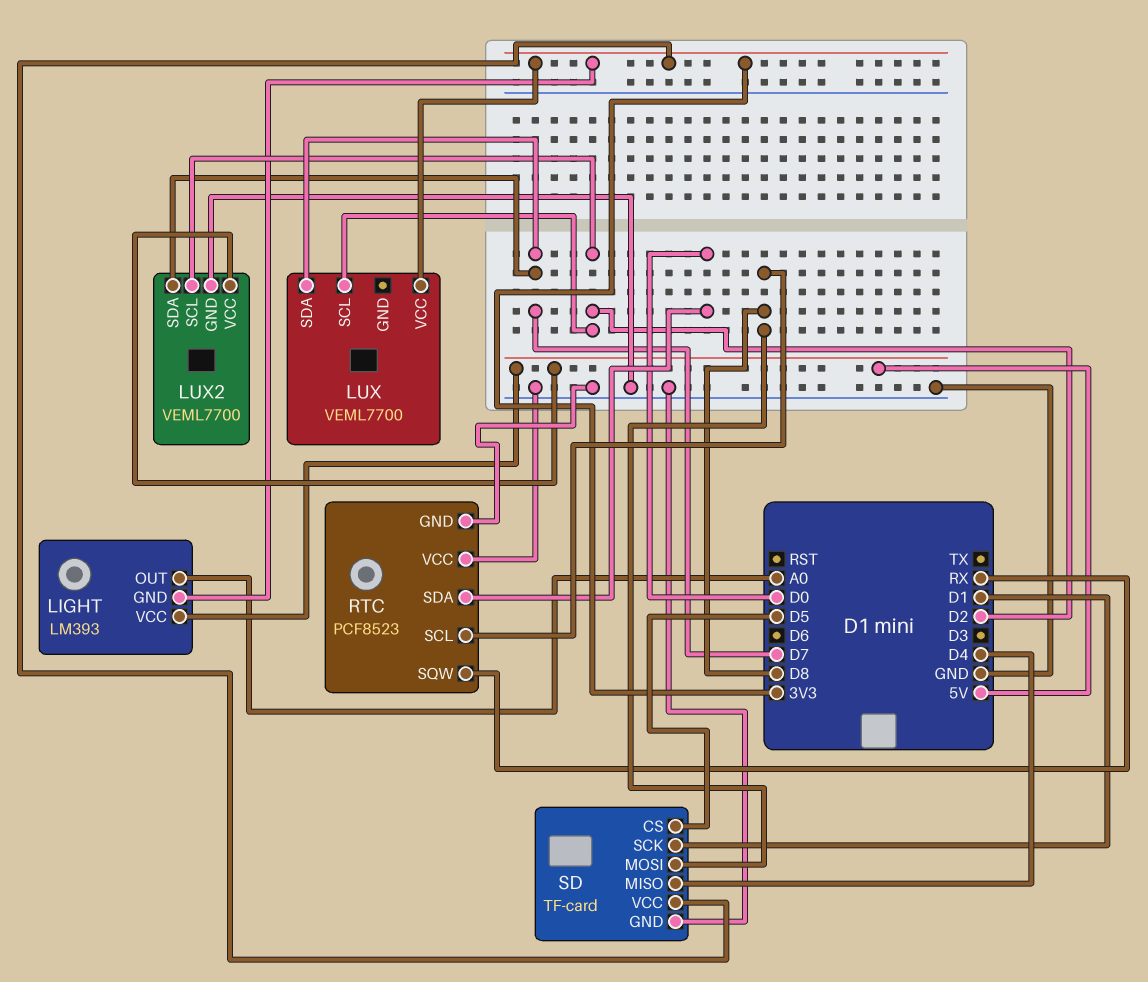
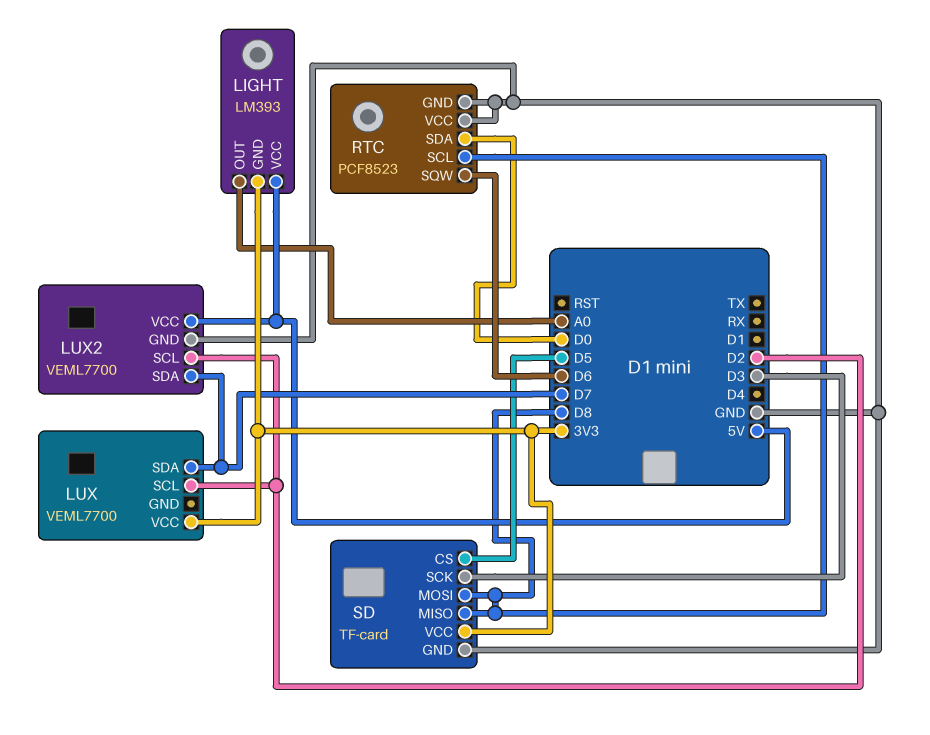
RTC pin SQW: RX -> D6
SD pin MISO: D4 -> D8
SD pin SCK: D1 -> D3

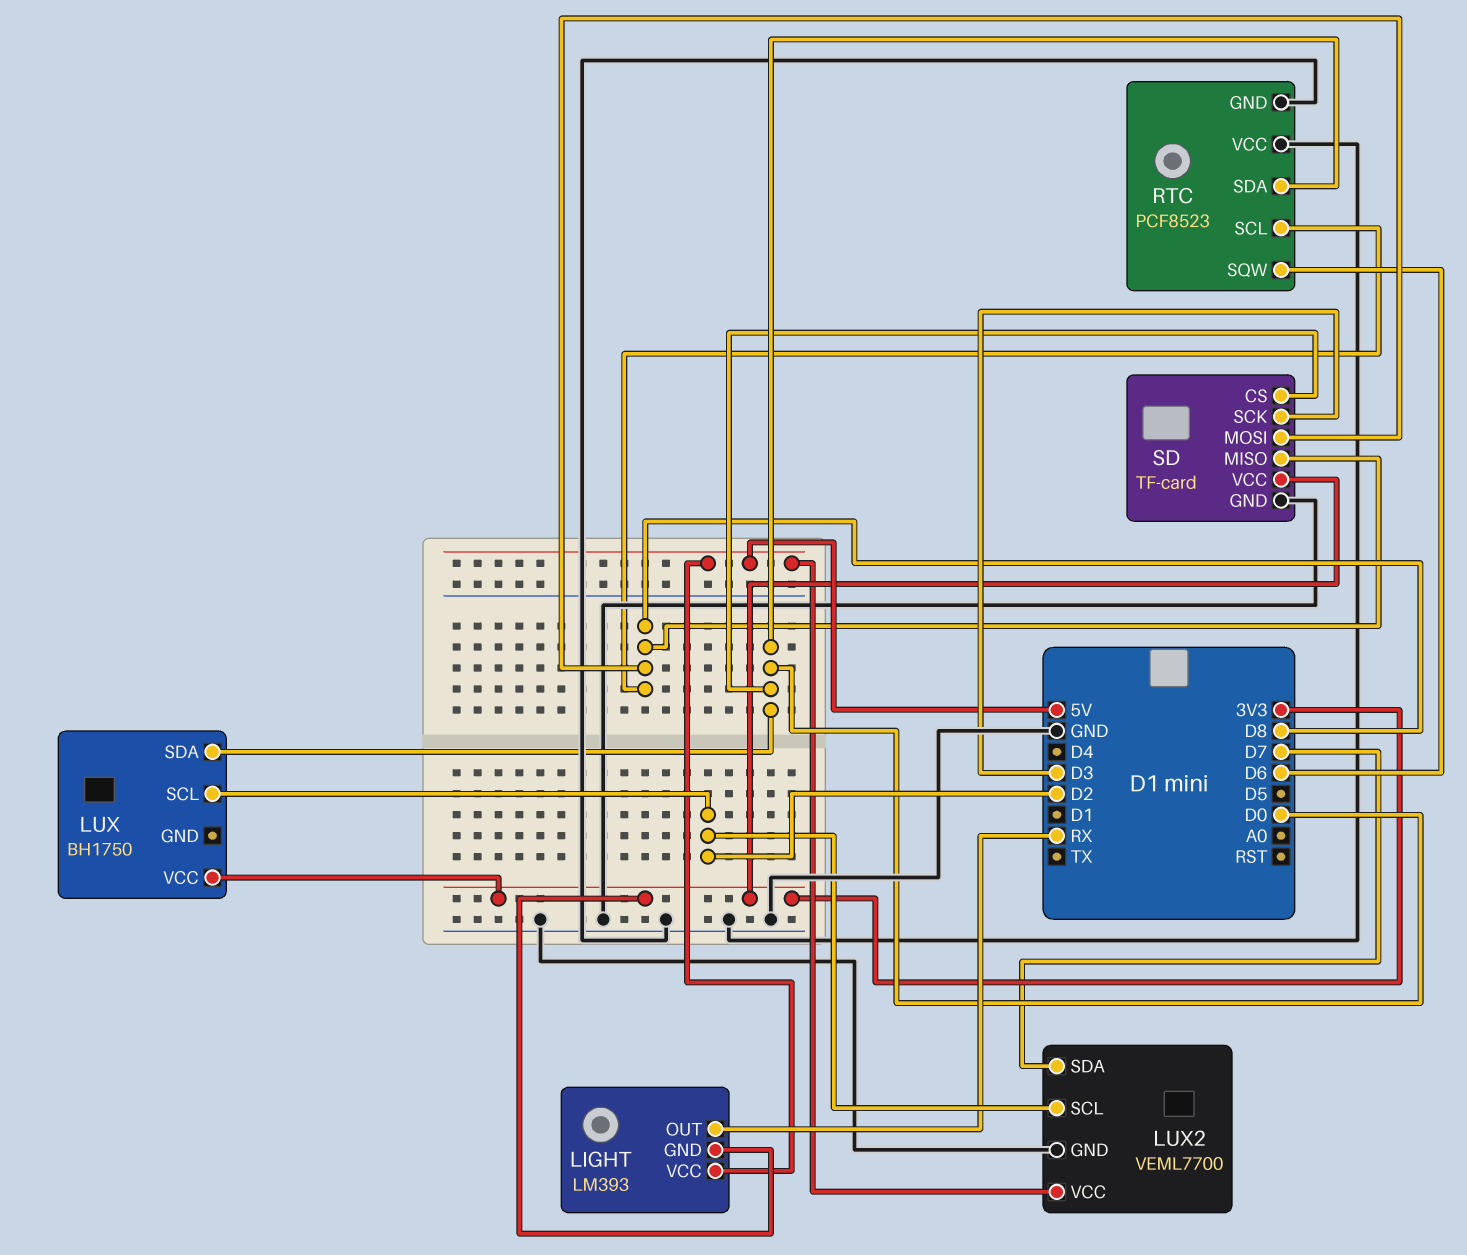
LIGHT pin OUT: A0 -> RX
LUX: VEML7700 -> BH1750
LUX pin SDA: D7 -> D0
SD pin CS: D5 -> D0

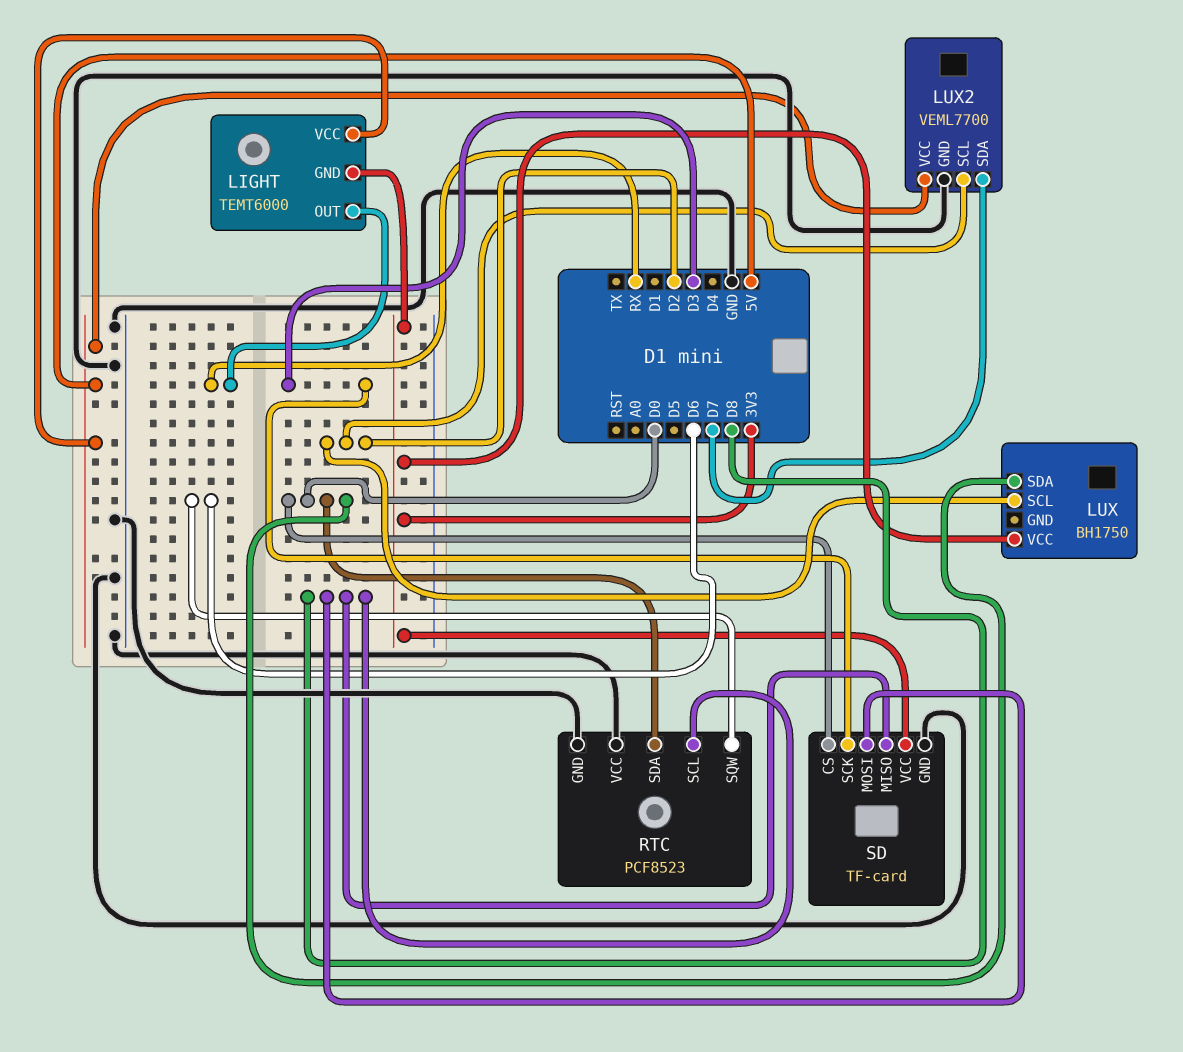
LIGHT: LM393 -> TEMT6000

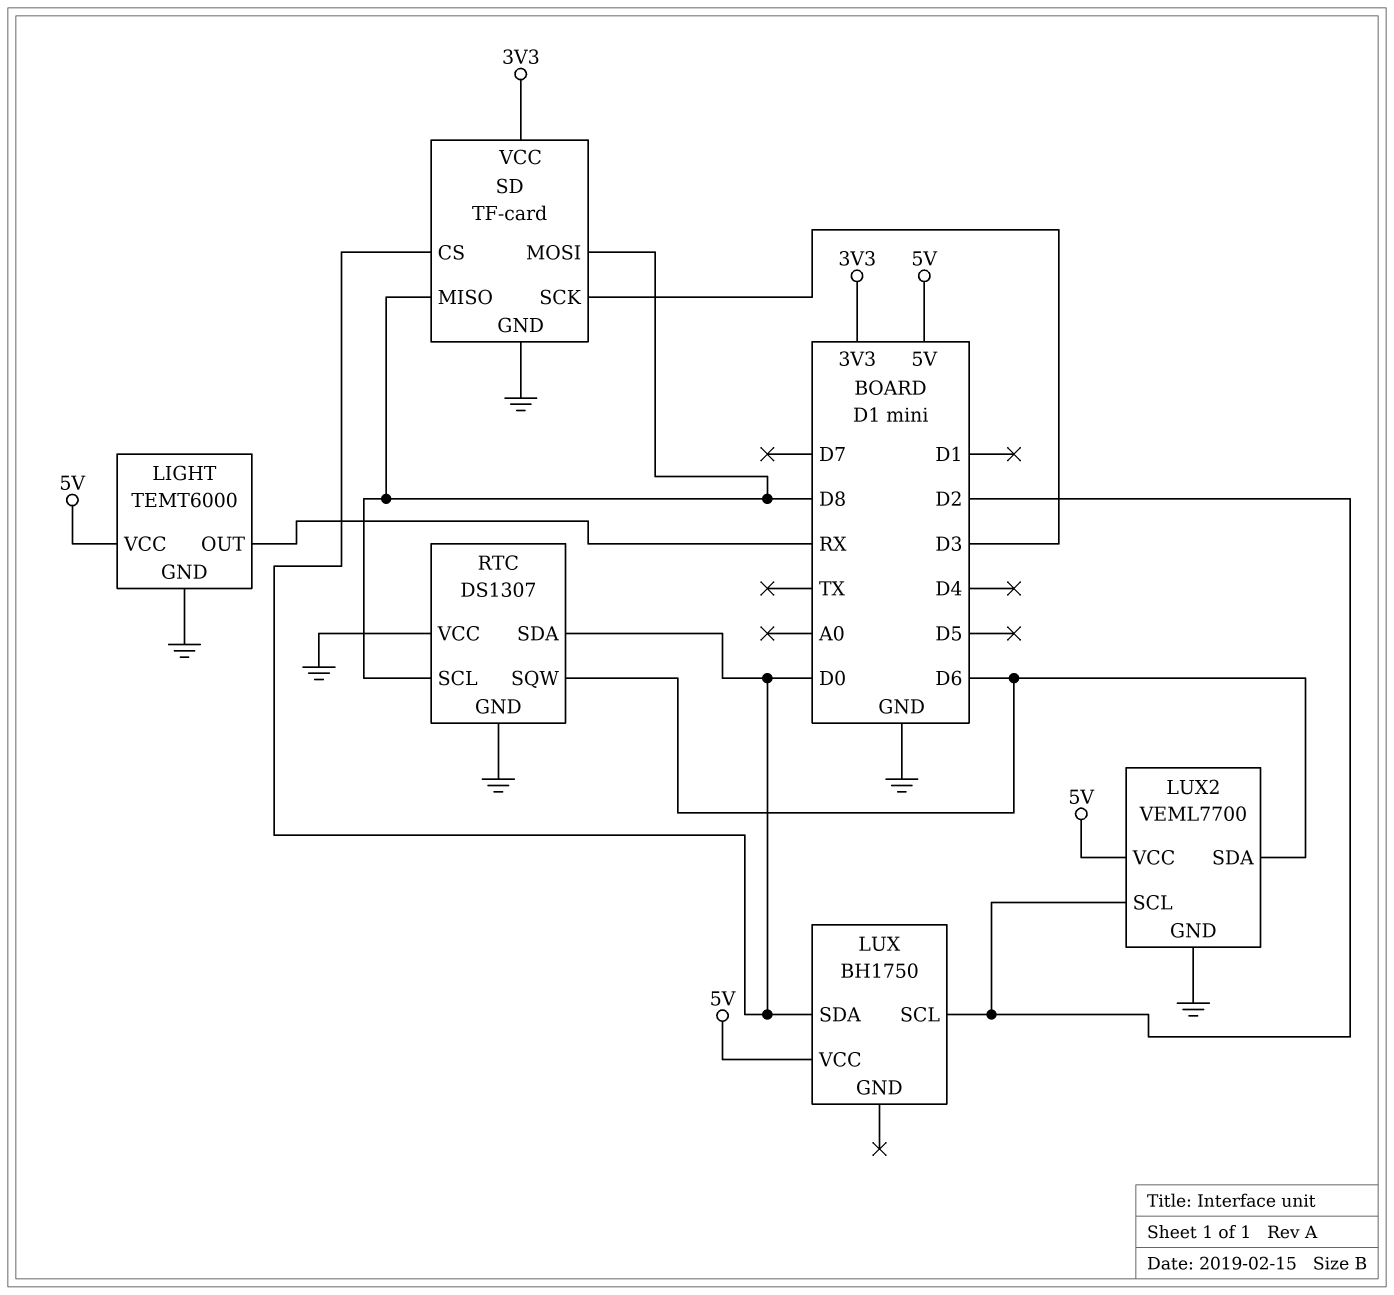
LIGHT pin GND: 3V3 -> GND
LUX pin VCC: 3V3 -> 5V
LUX2 pin SDA: D7 -> D6
RTC: PCF8523 -> DS1307

